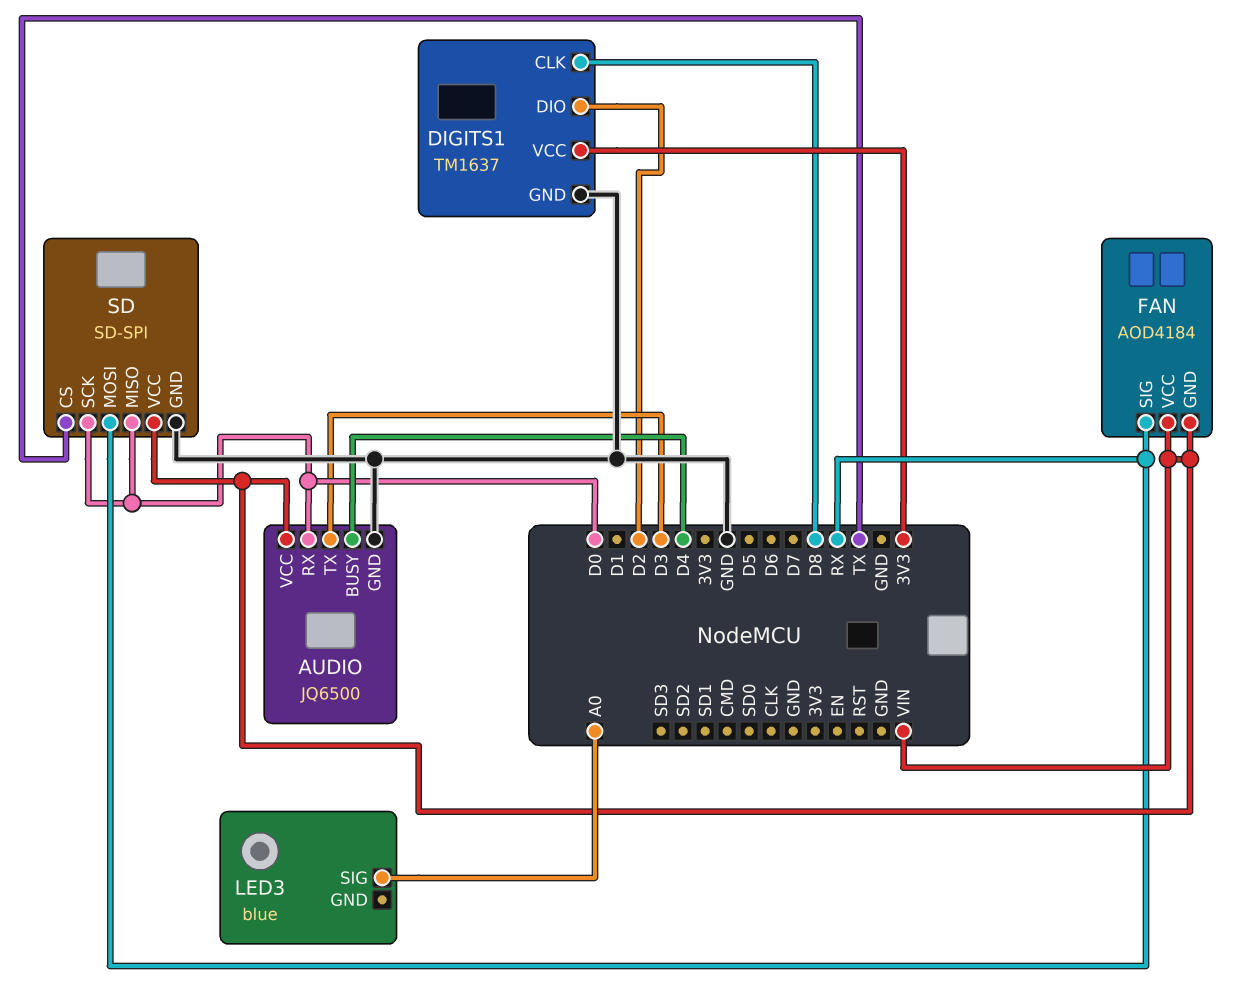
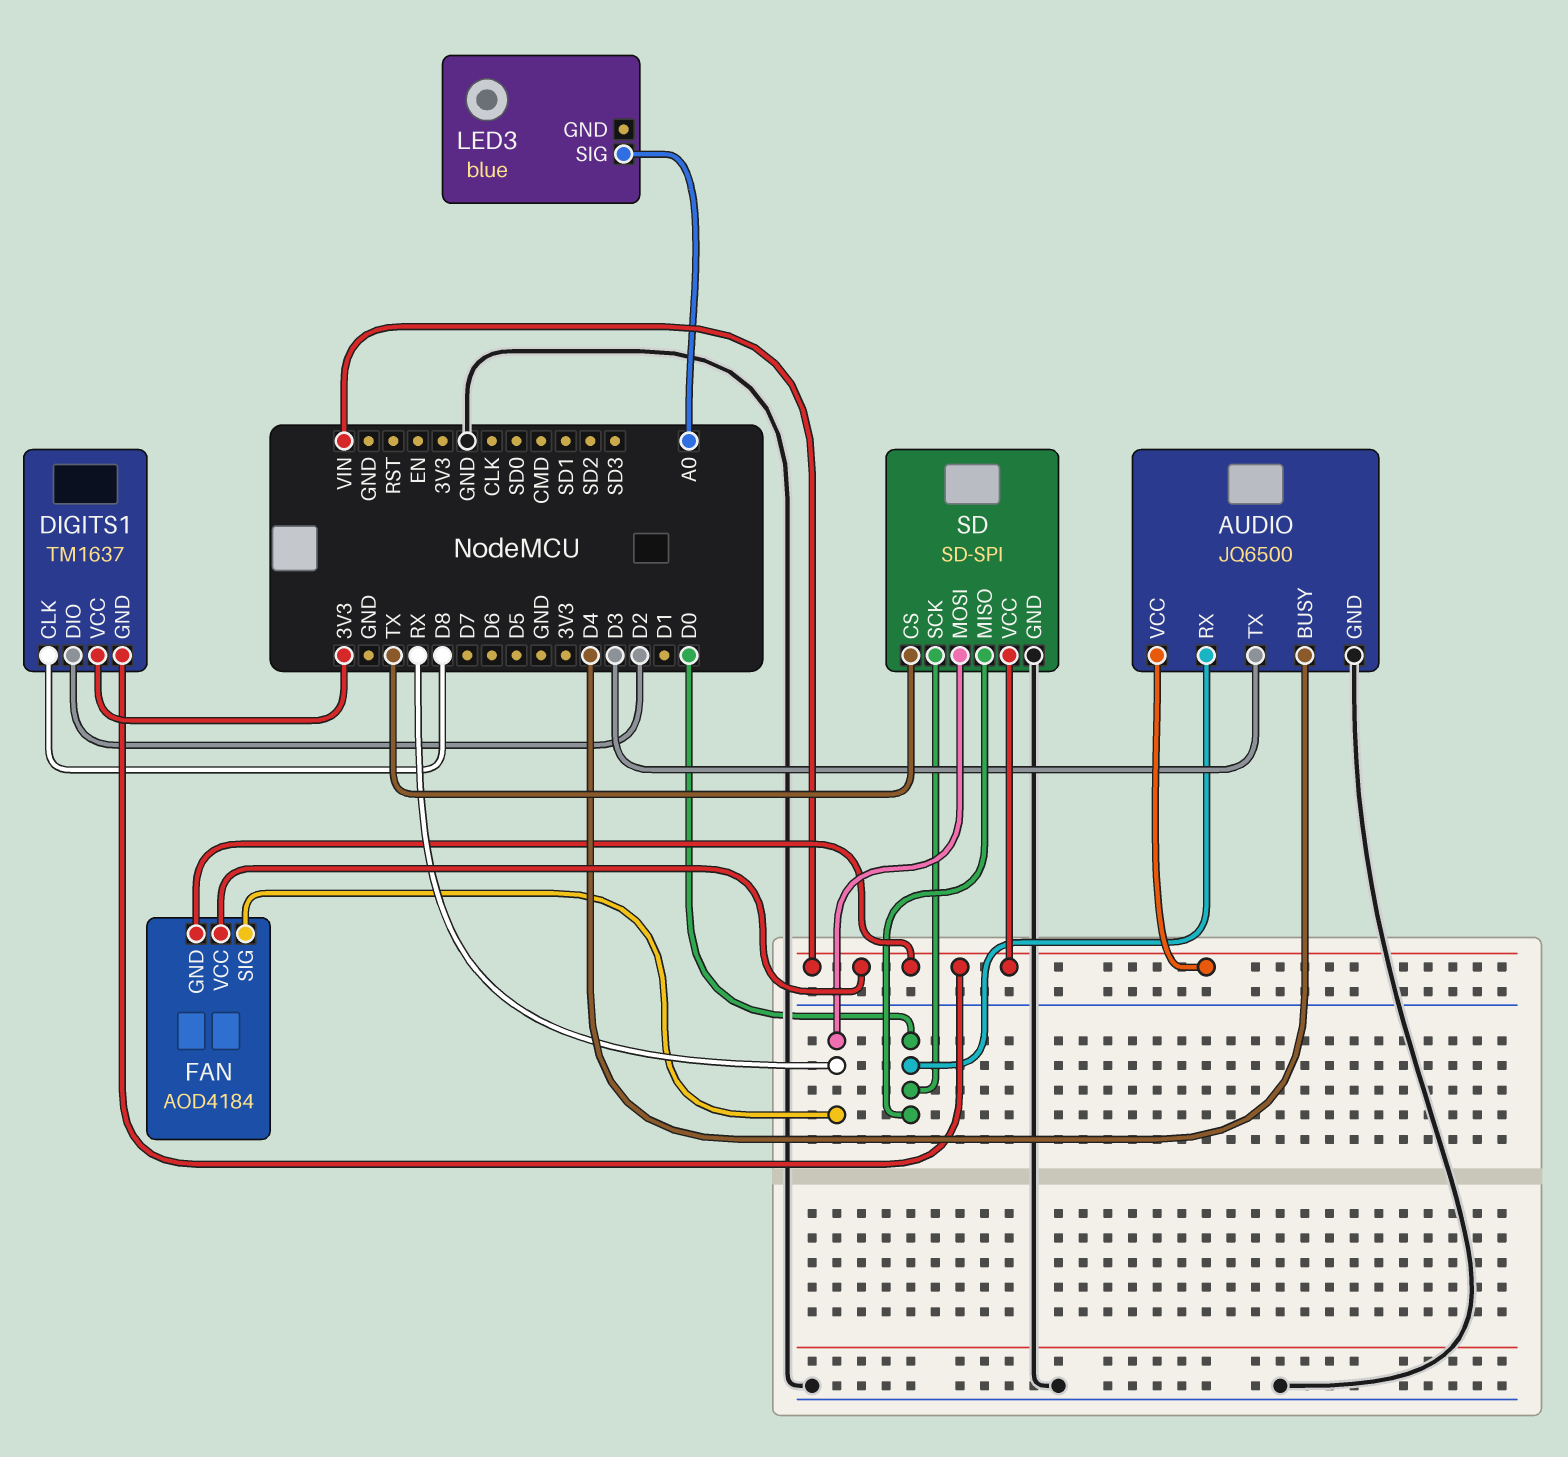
DIGITS1 pin GND: GND -> VIN

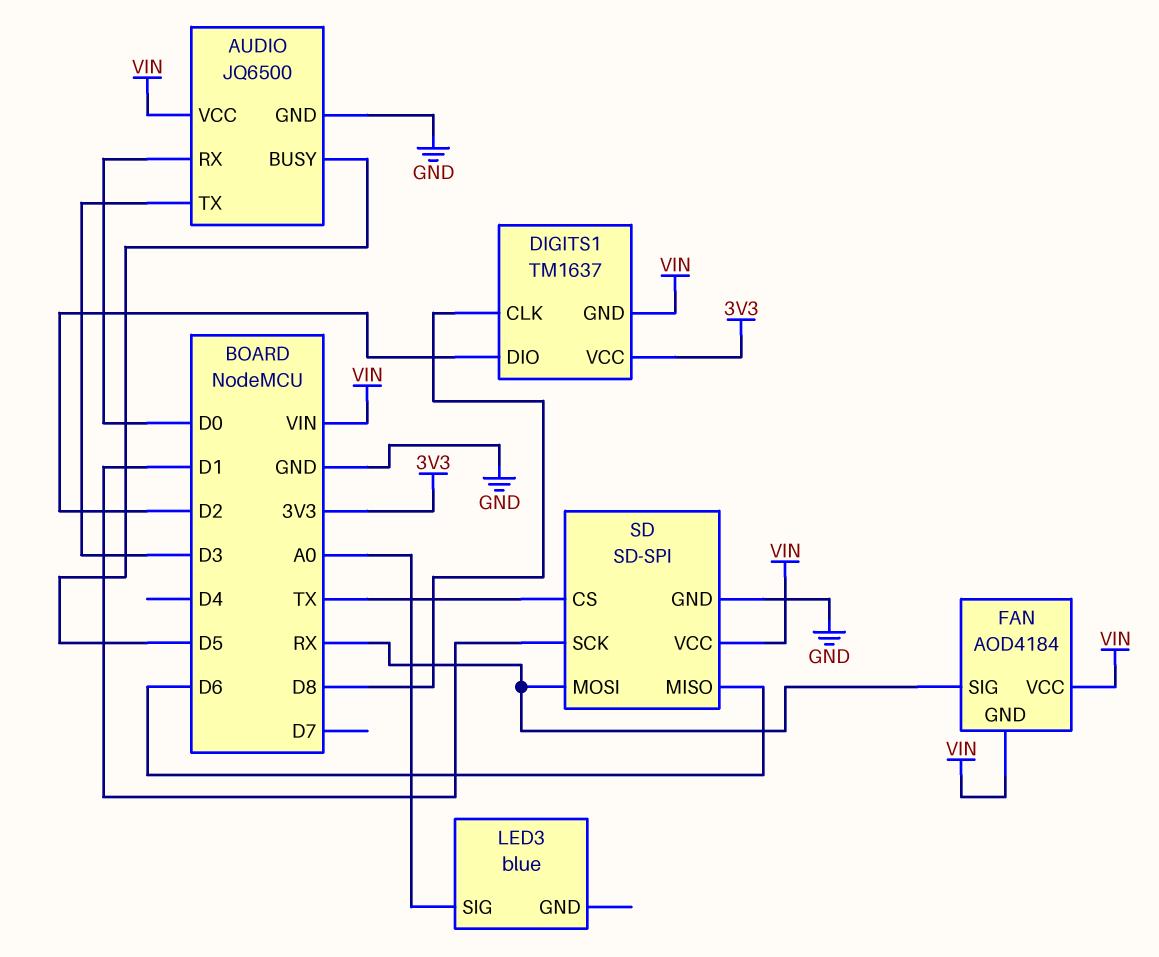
AUDIO pin BUSY: D4 -> D5
SD pin MISO: D0 -> D6
SD pin SCK: D0 -> D1

